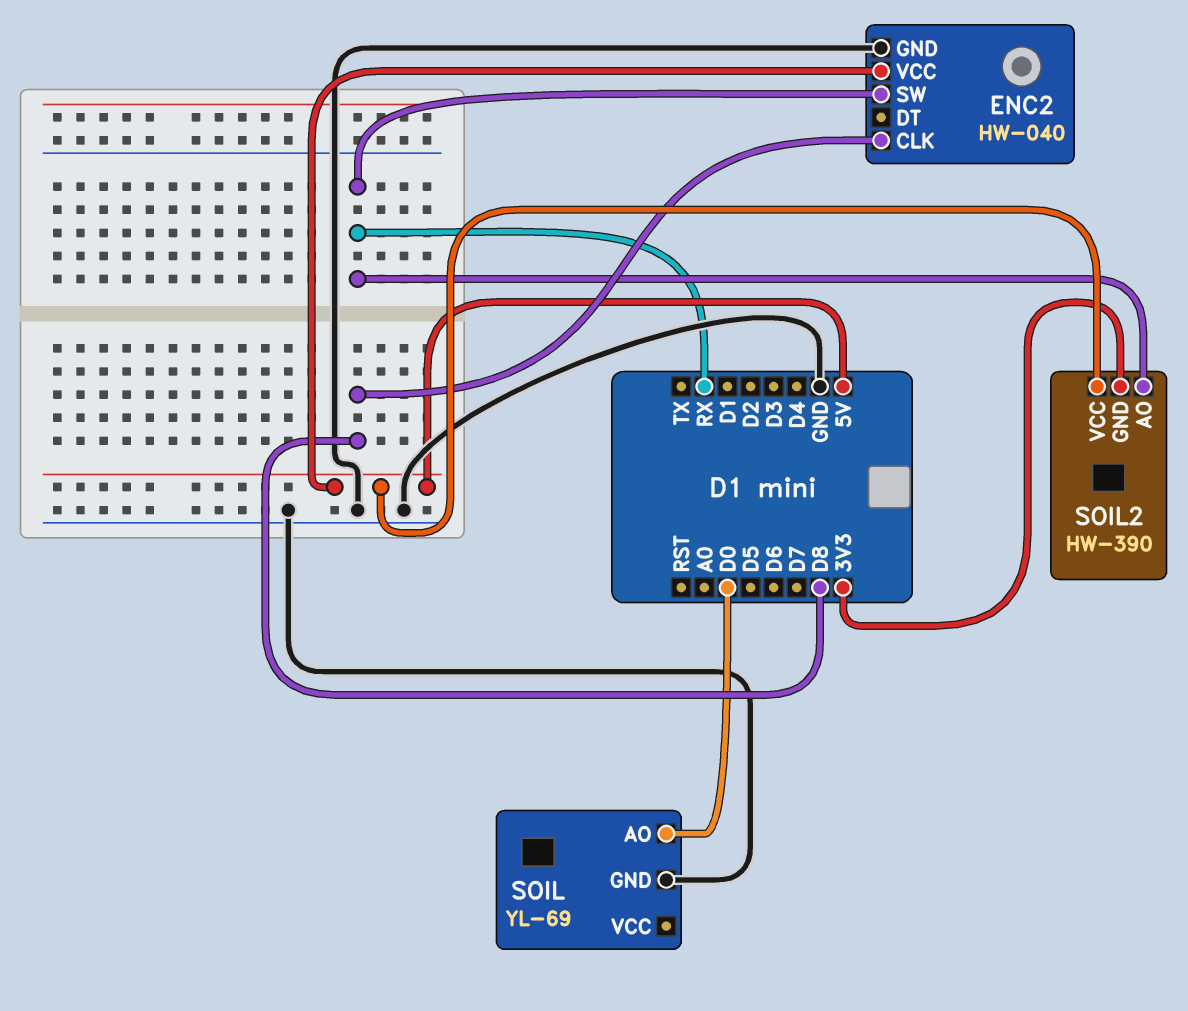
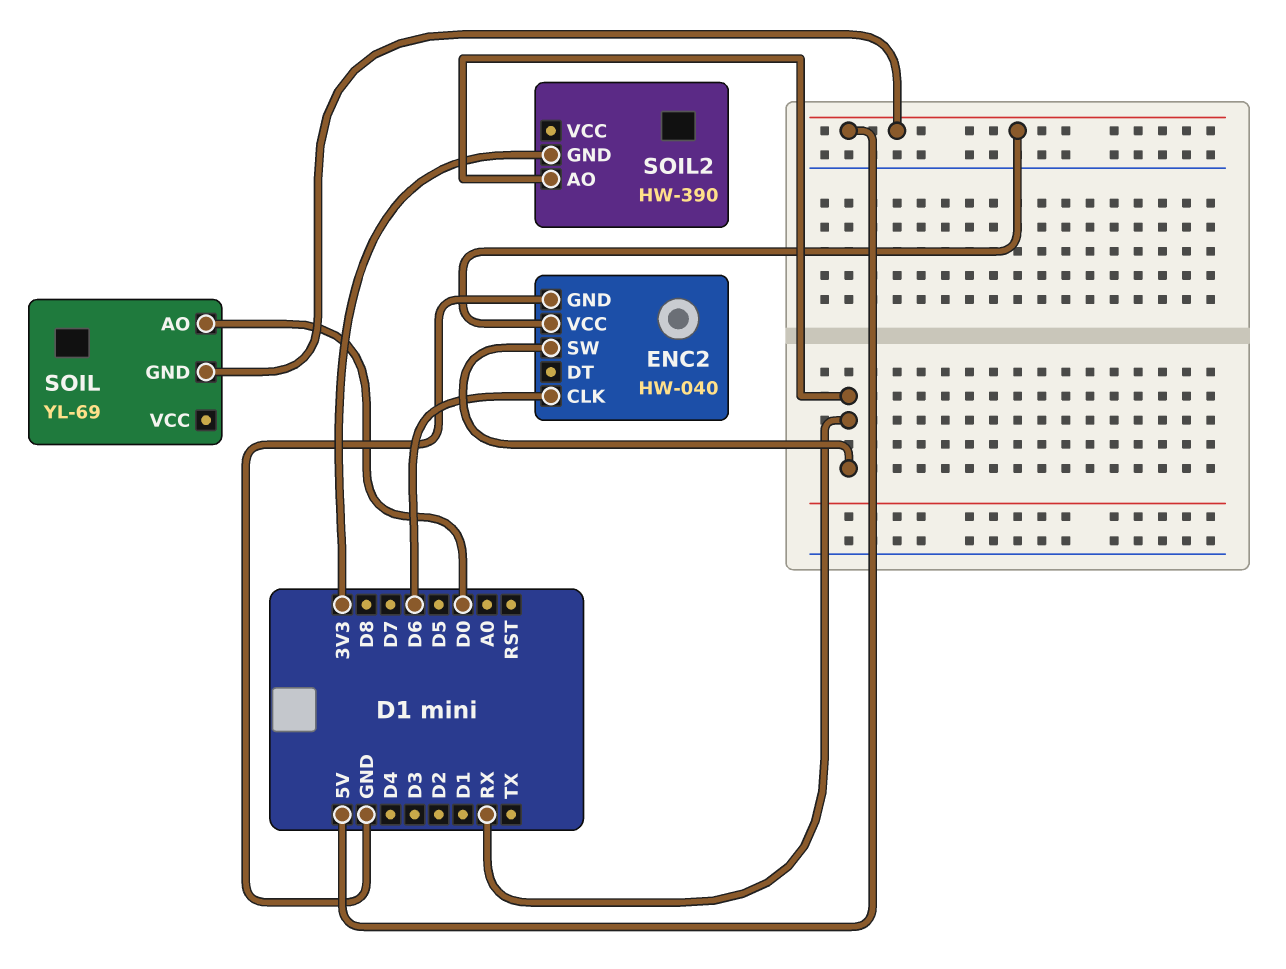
ENC2 pin CLK: D8 -> D6
SOIL pin GND: GND -> 5V
SOIL2 pin VCC: 5V -> none

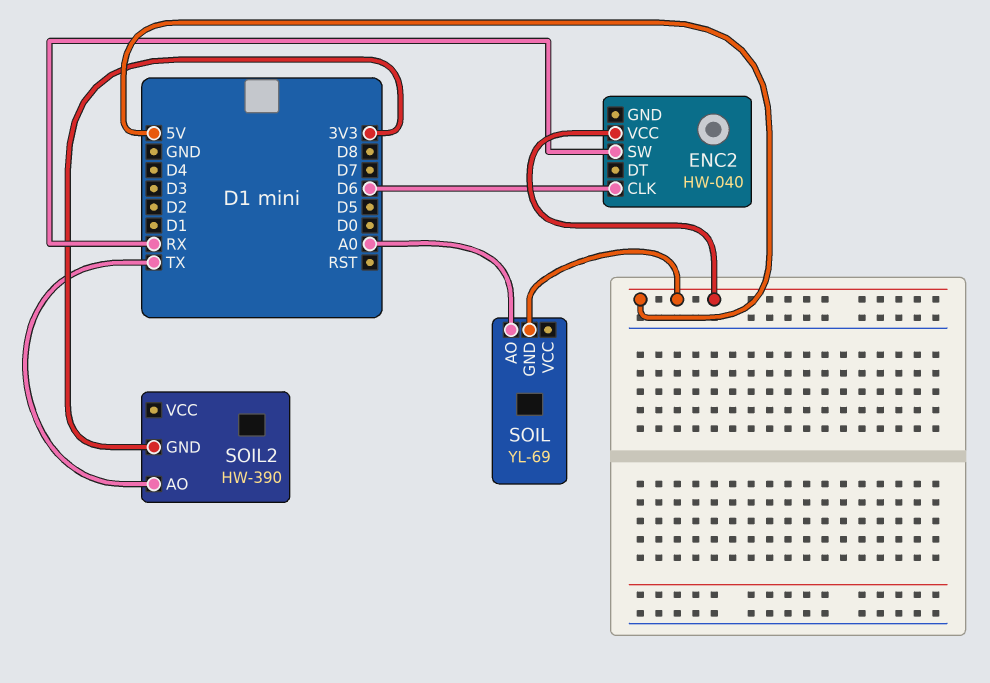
ENC2 pin GND: GND -> none
SOIL pin AO: D0 -> A0
SOIL2 pin AO: RX -> TX

